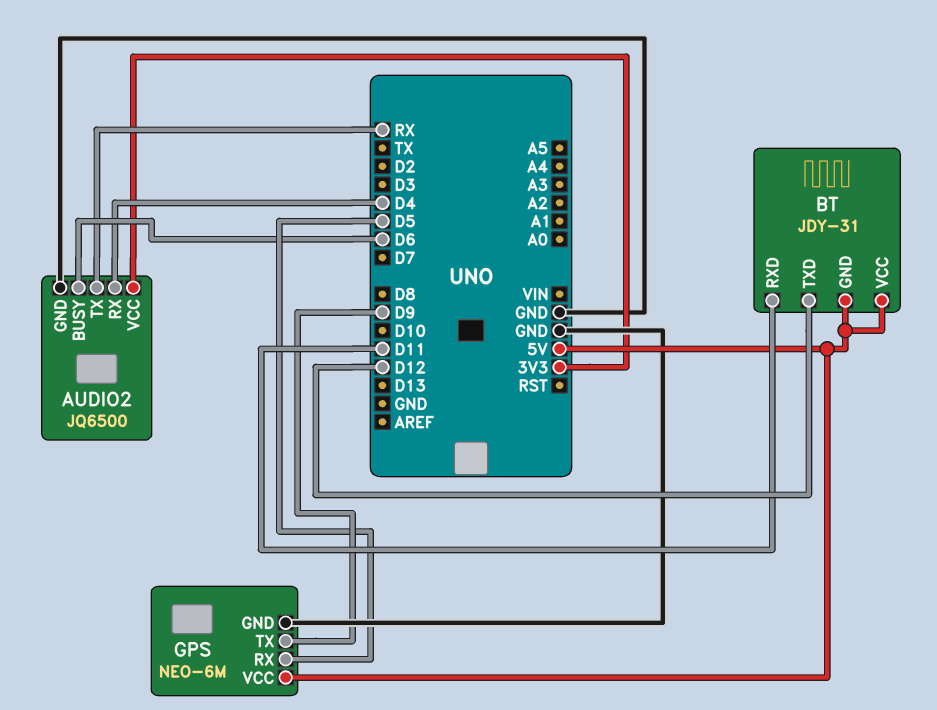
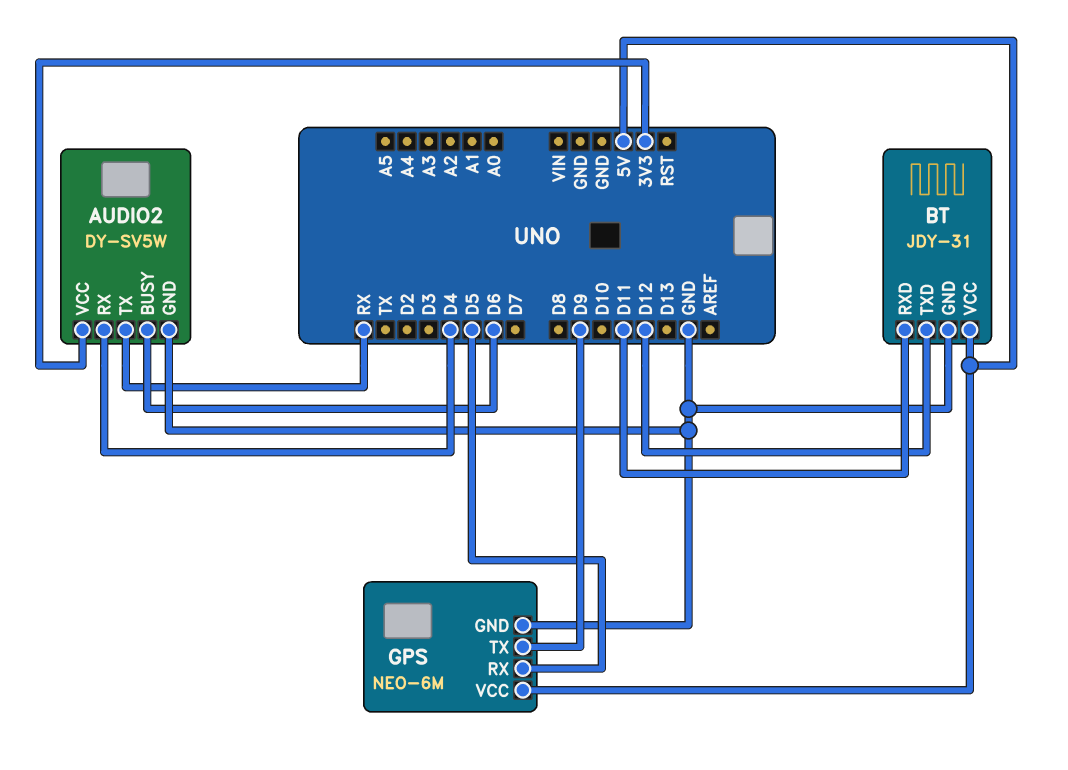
AUDIO2: JQ6500 -> DY-SV5W
BT pin GND: 5V -> GND

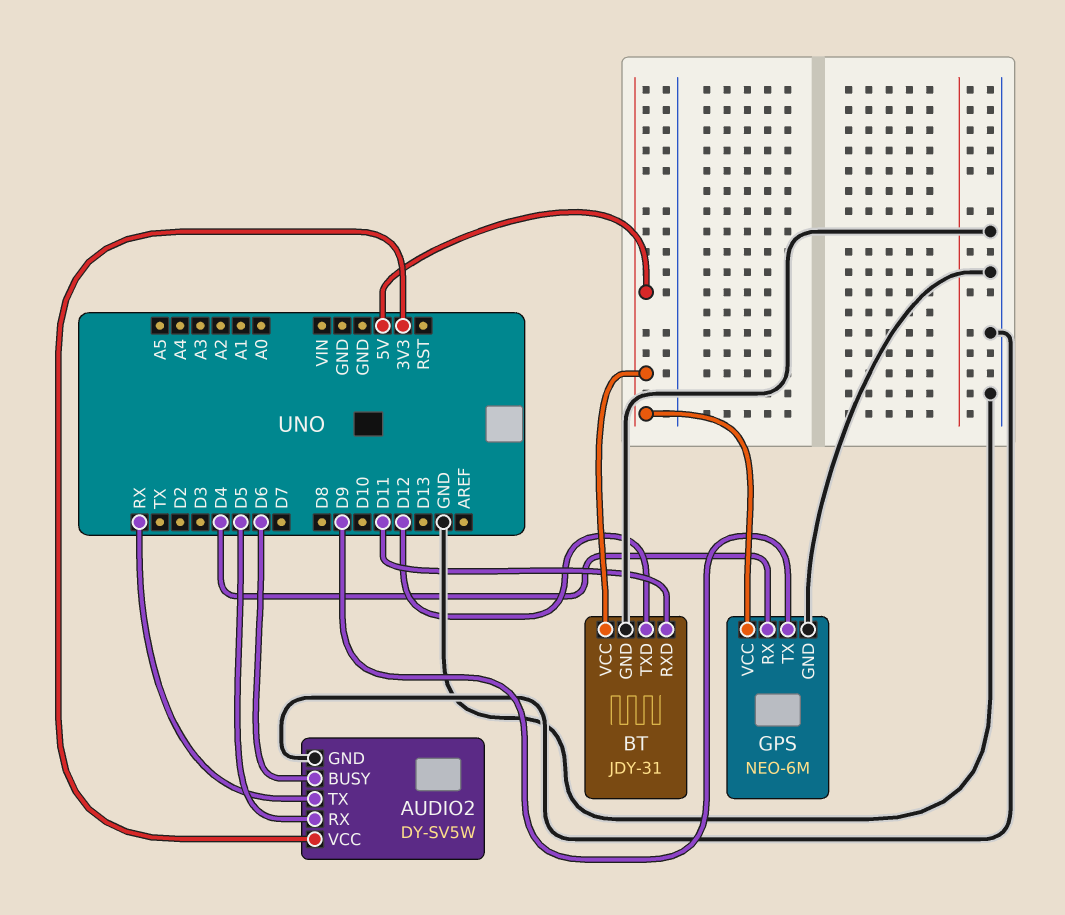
AUDIO2 pin RX: D4 -> D5
GPS pin RX: D5 -> D4

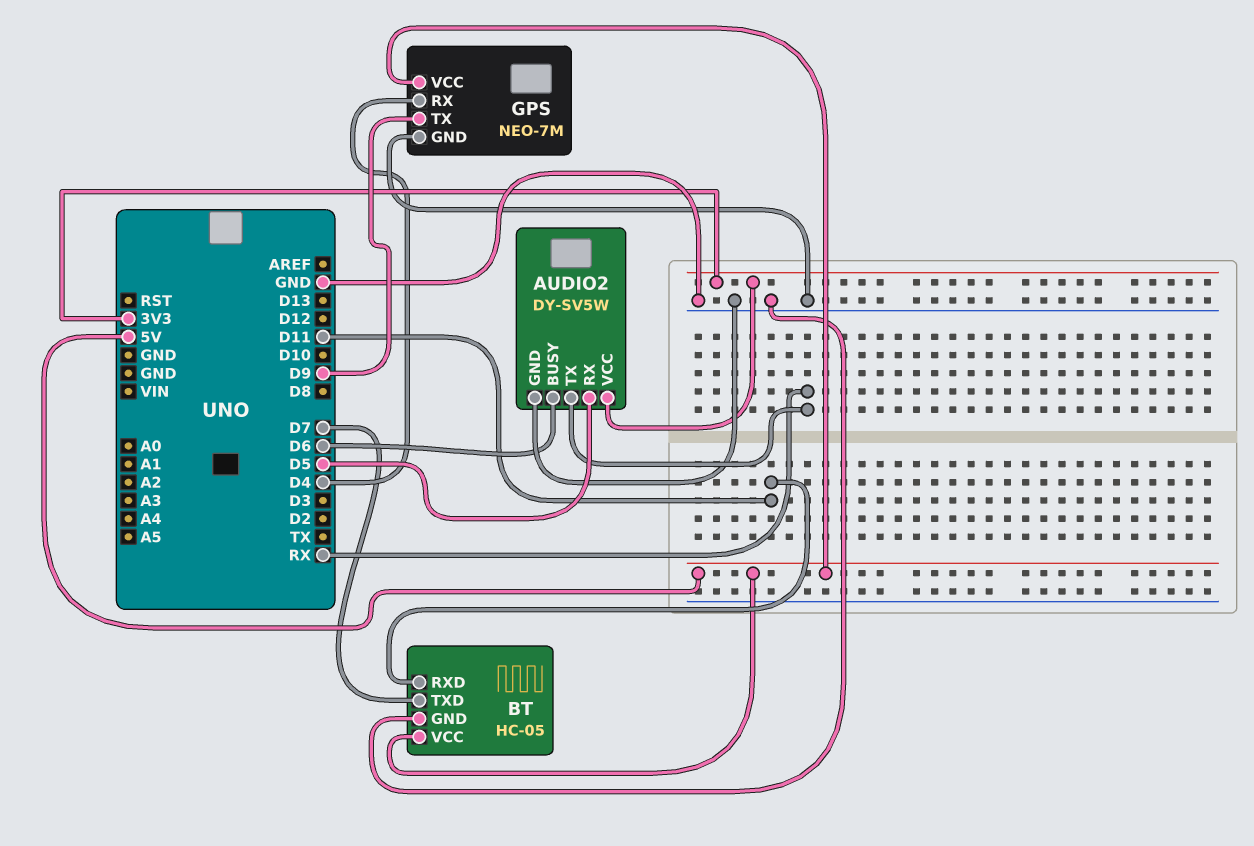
BT: JDY-31 -> HC-05
BT pin TXD: D12 -> D7
GPS: NEO-6M -> NEO-7M

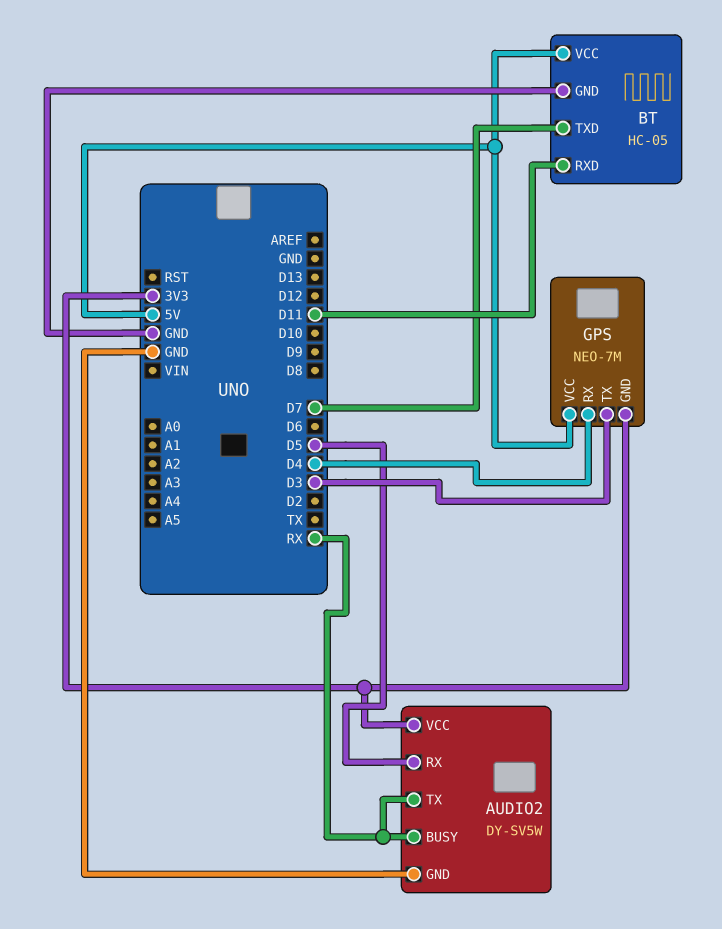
AUDIO2 pin BUSY: D6 -> RX
GPS pin GND: GND -> 3V3
GPS pin TX: D9 -> D3

